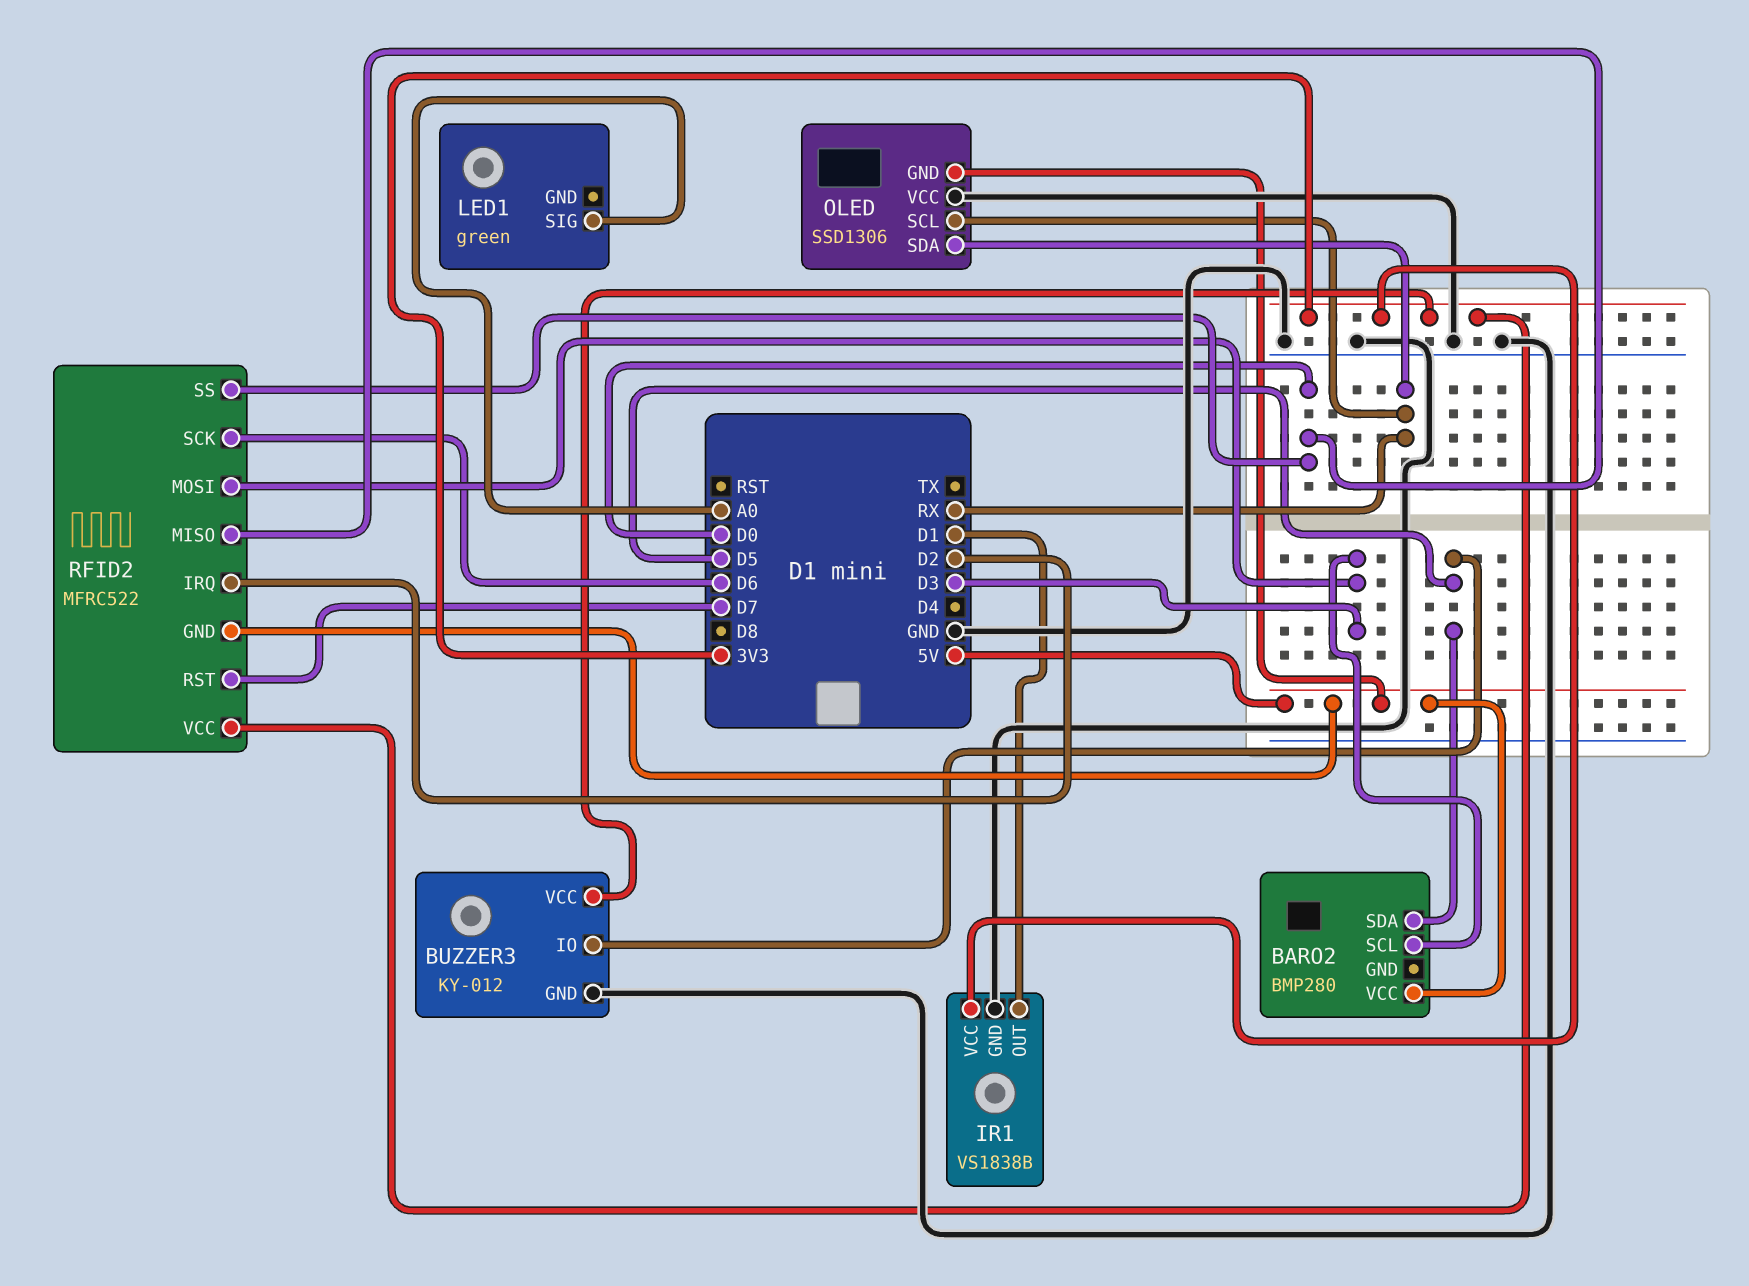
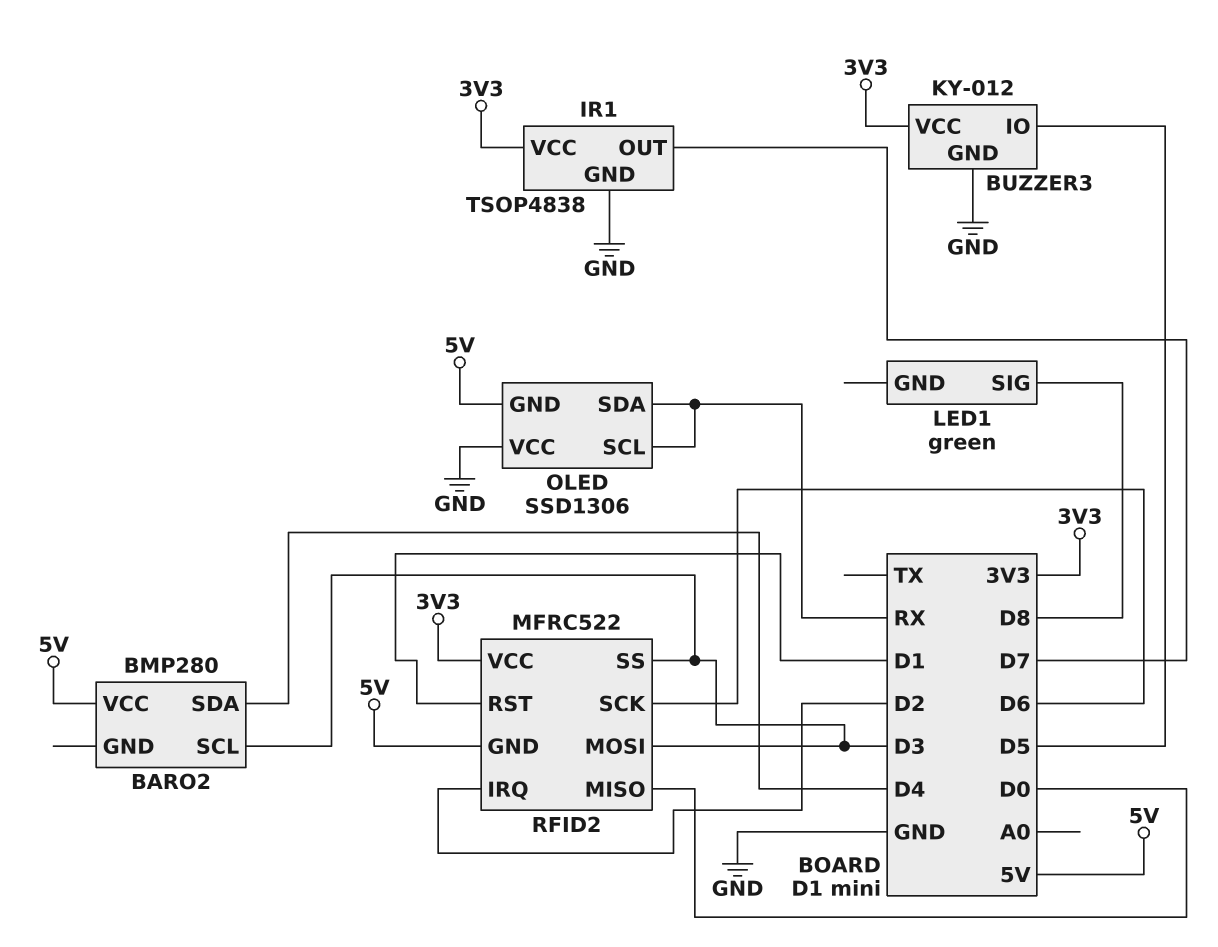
BARO2 pin SDA: D5 -> D4
IR1: VS1838B -> TSOP4838
IR1 pin OUT: D1 -> D7
LED1 pin SIG: A0 -> D8
RFID2 pin RST: D7 -> D1
RFID2 pin SS: D0 -> D3

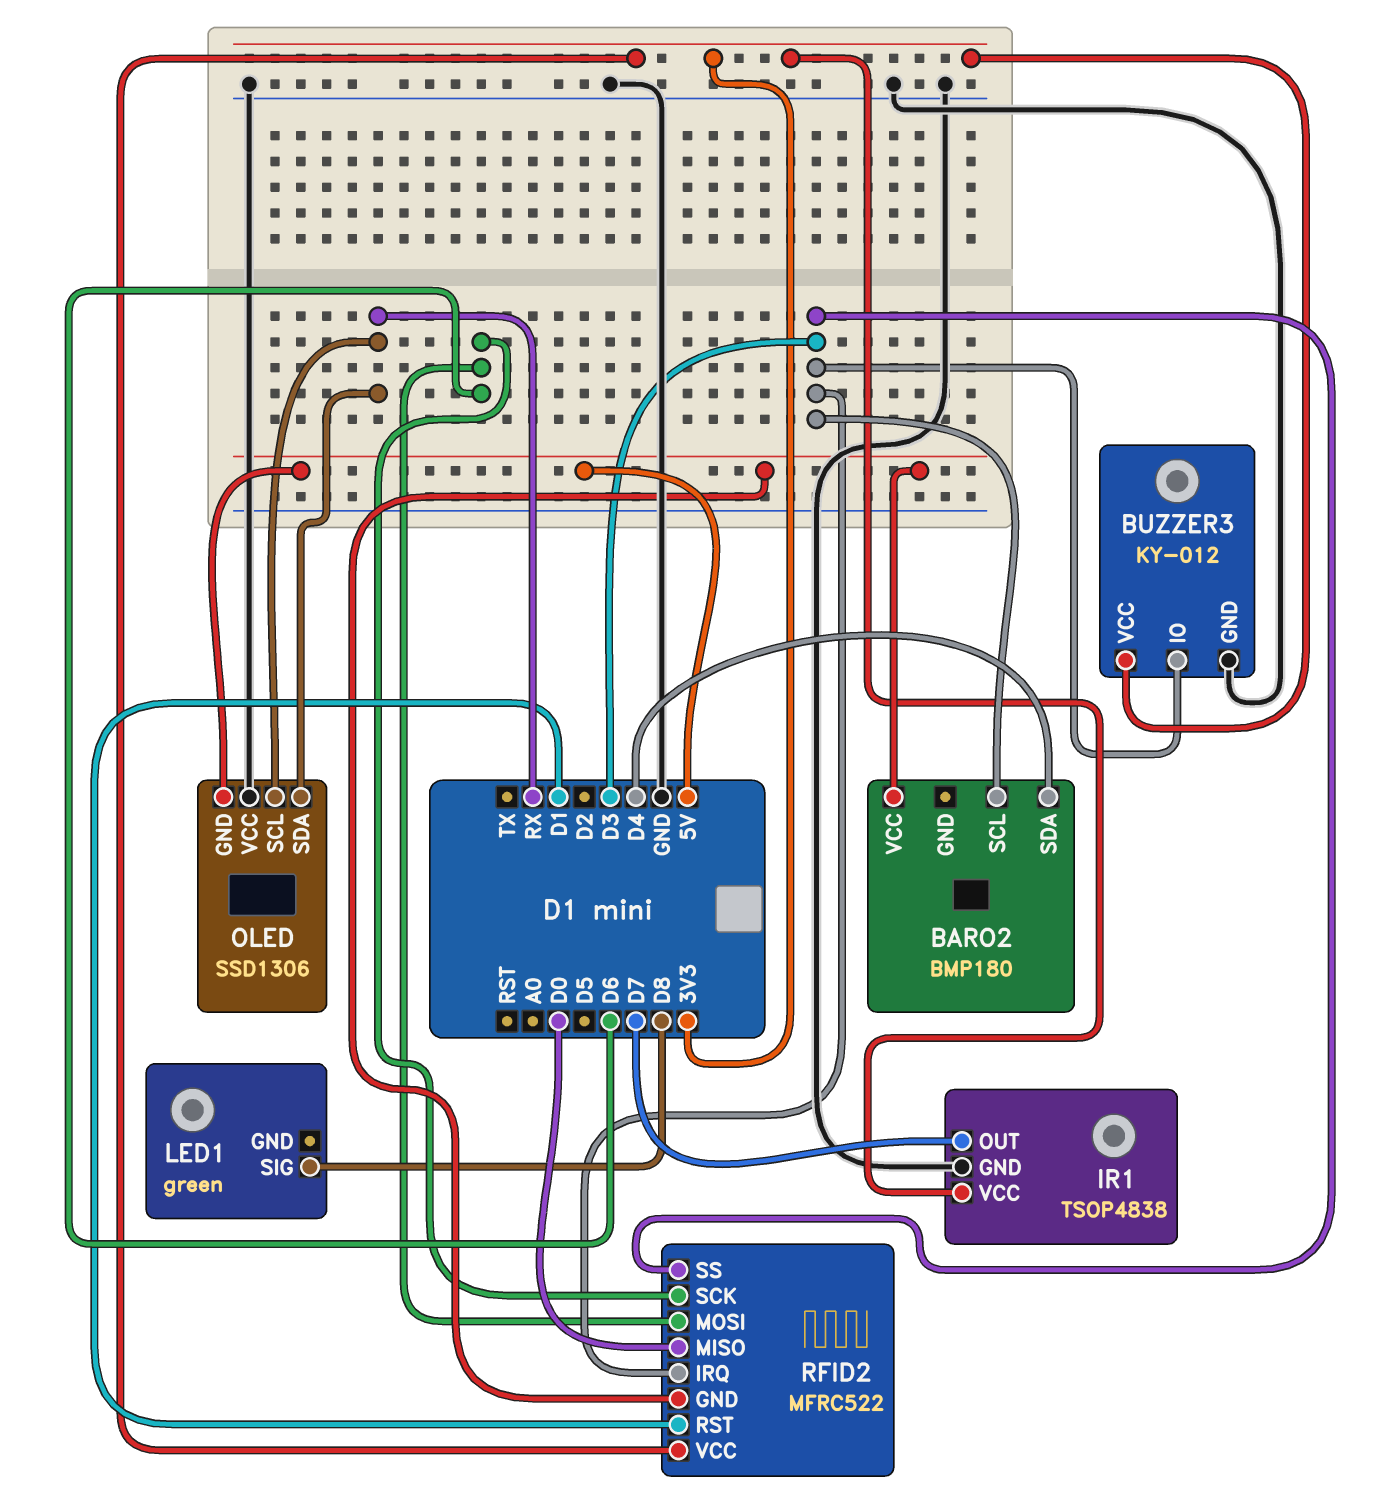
BARO2: BMP280 -> BMP180
BUZZER3 pin IO: D5 -> D3
RFID2 pin IRQ: D2 -> D3
RFID2 pin MOSI: D3 -> D6

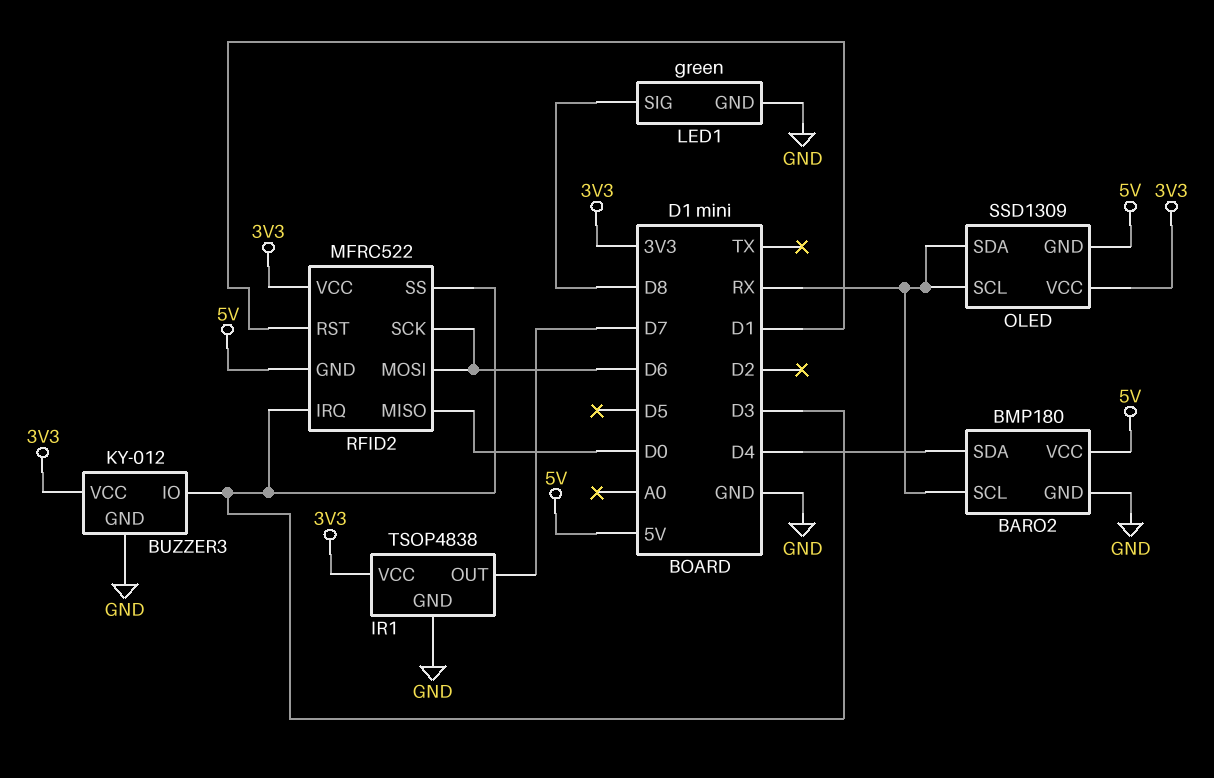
BARO2 pin GND: none -> GND
BARO2 pin SCL: D3 -> RX
LED1 pin GND: none -> GND
OLED: SSD1306 -> SSD1309
OLED pin VCC: GND -> 3V3

